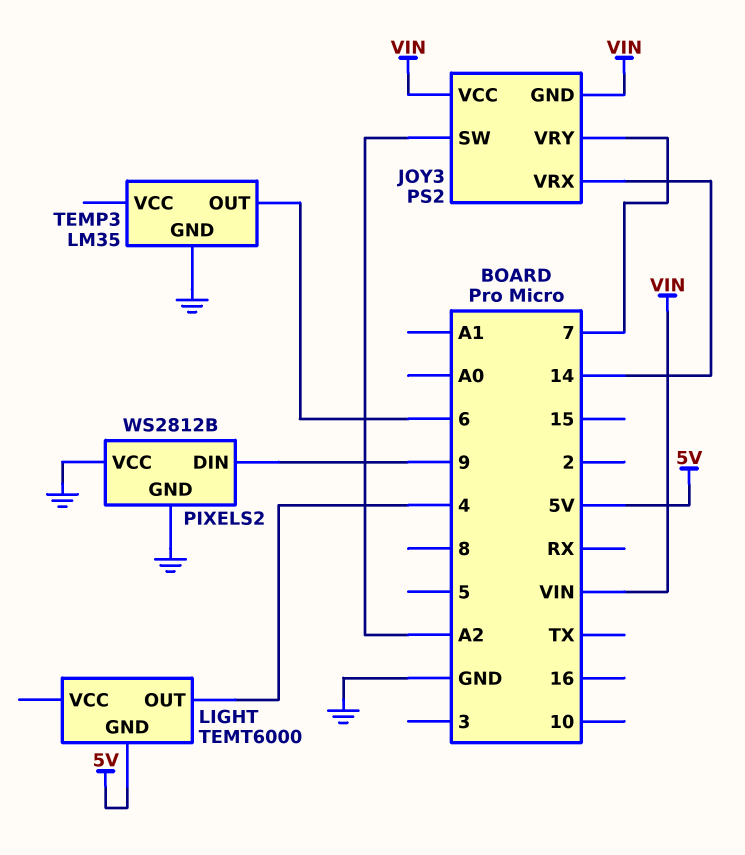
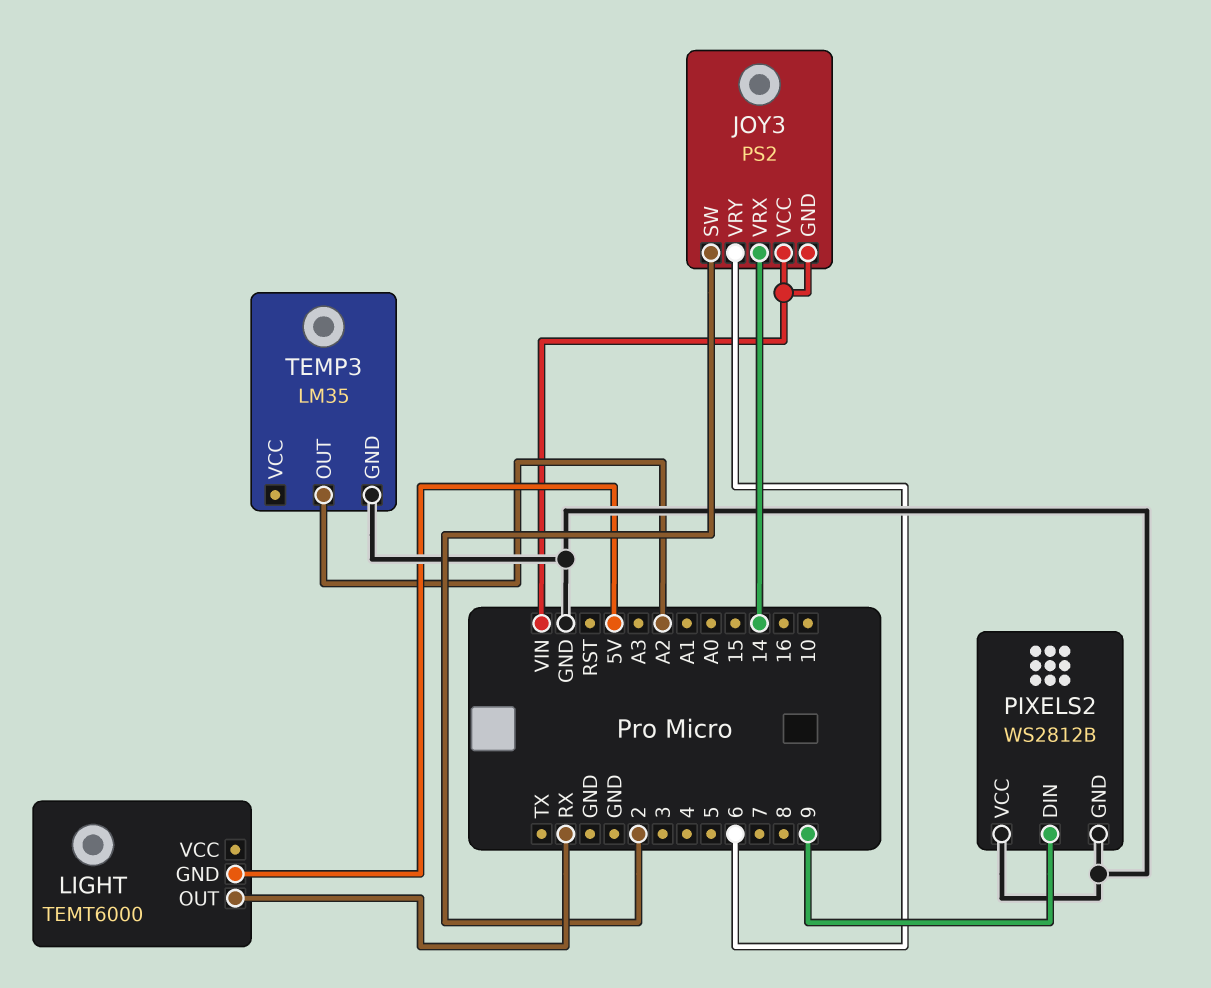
JOY3 pin SW: A2 -> 2
JOY3 pin VRY: 7 -> 6
LIGHT pin OUT: 4 -> RX
TEMP3 pin OUT: 6 -> A2

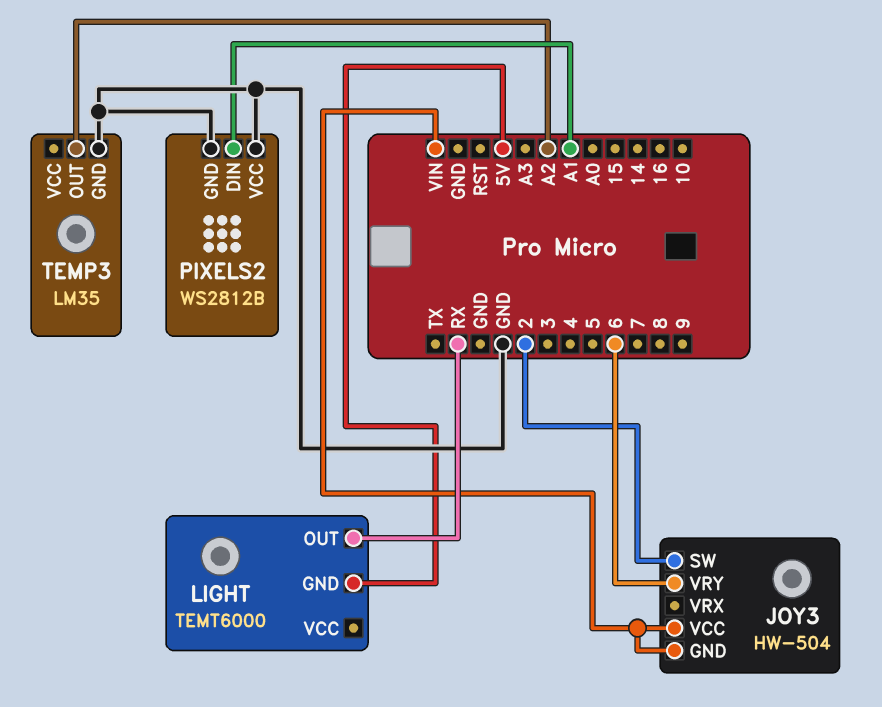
JOY3: PS2 -> HW-504
JOY3 pin VRX: 14 -> none
PIXELS2 pin DIN: 9 -> A1

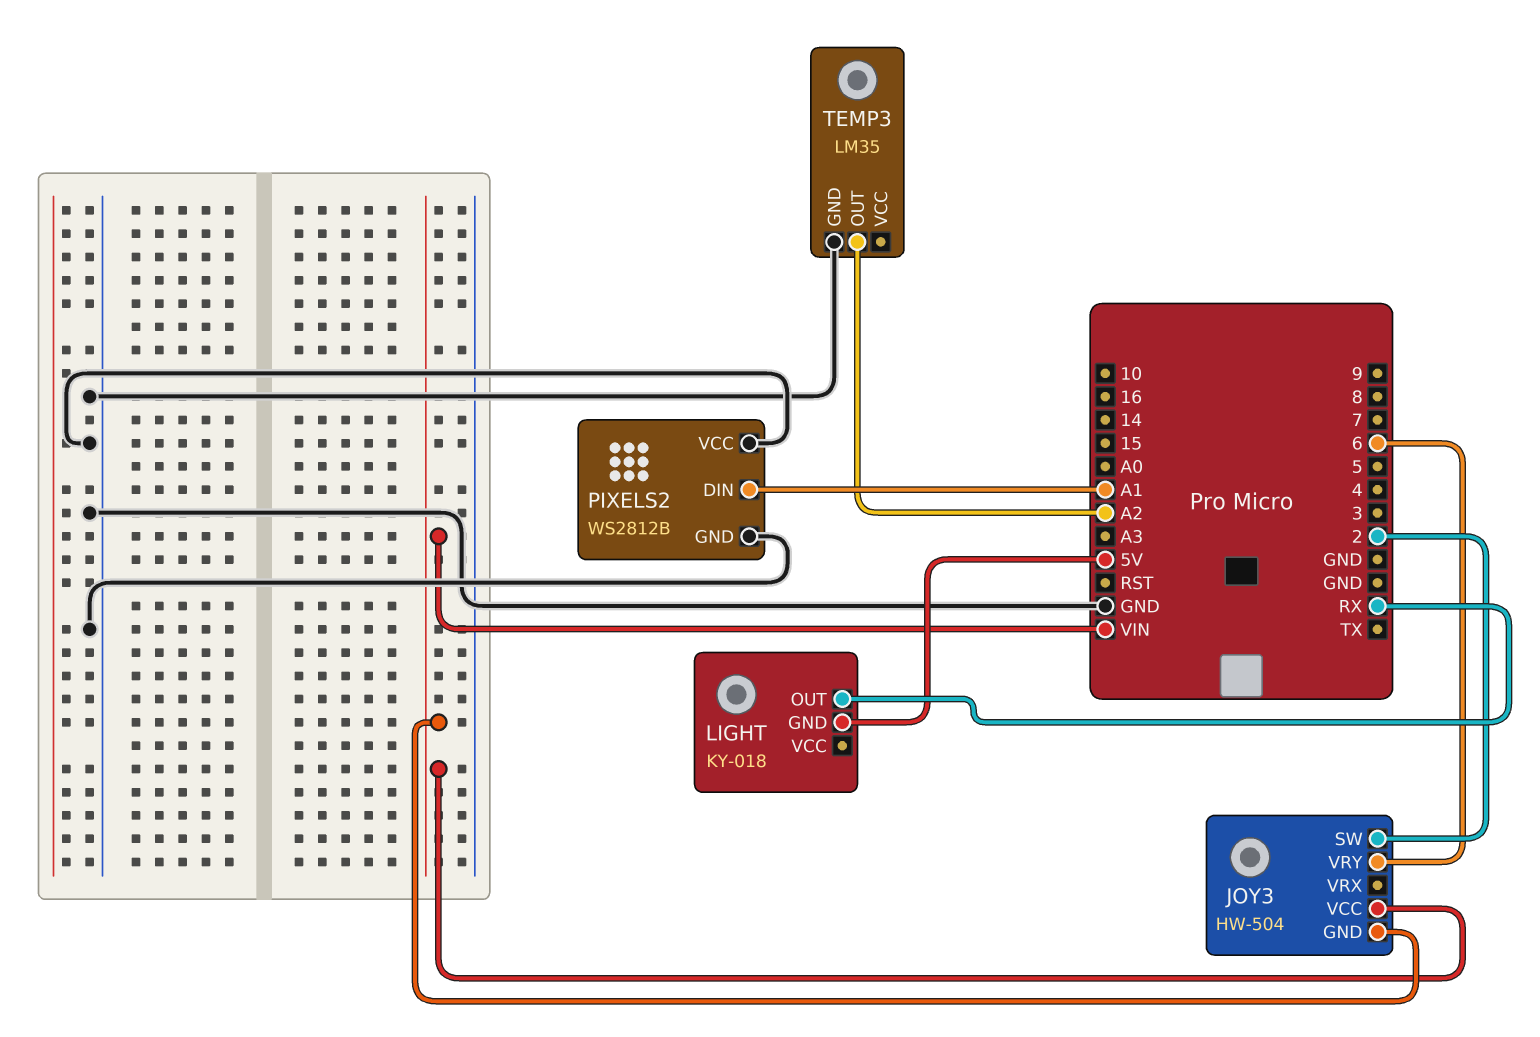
LIGHT: TEMT6000 -> KY-018

